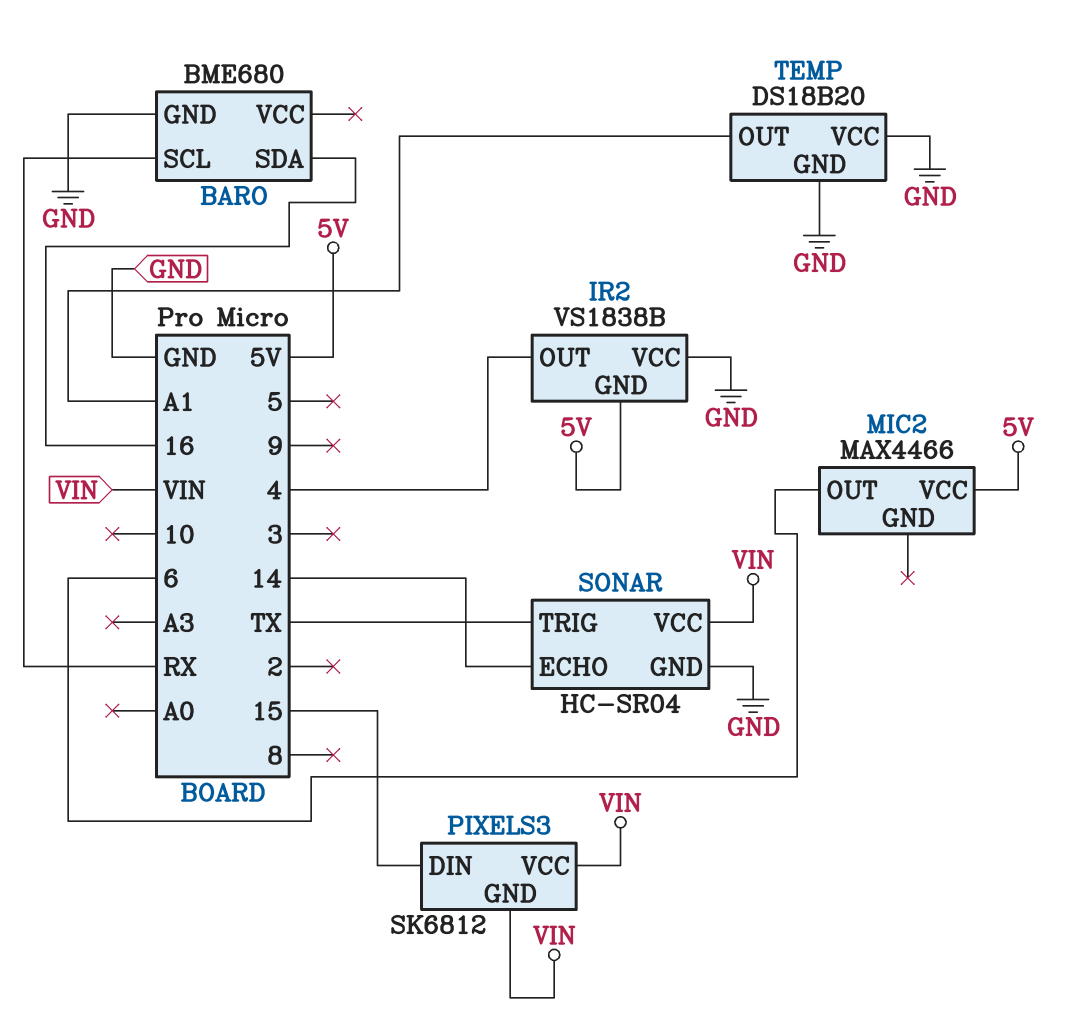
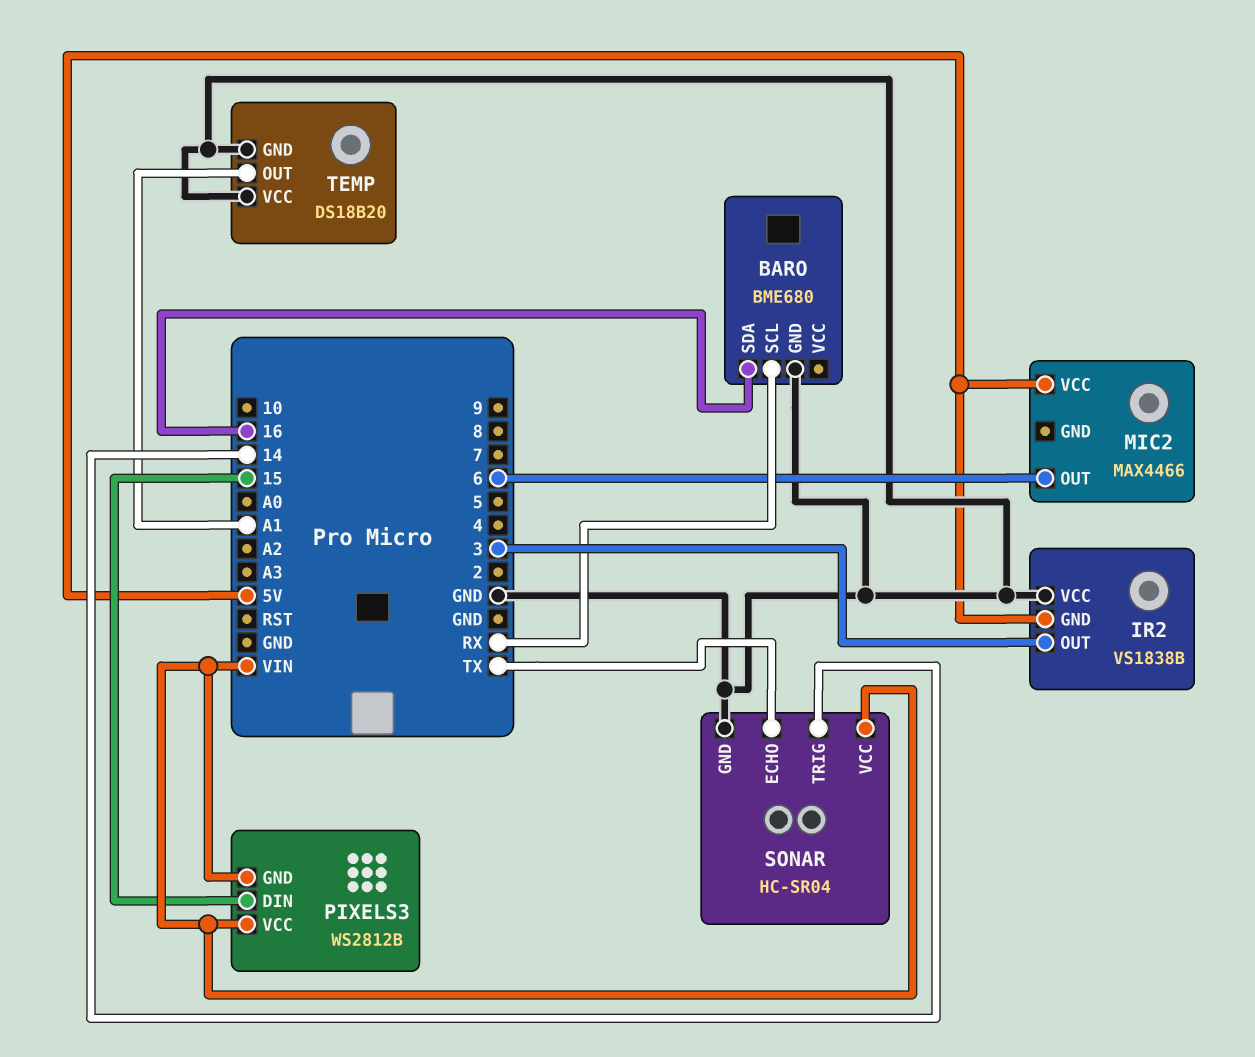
IR2 pin OUT: 4 -> 3
PIXELS3: SK6812 -> WS2812B
SONAR pin ECHO: 14 -> TX
SONAR pin TRIG: TX -> 14

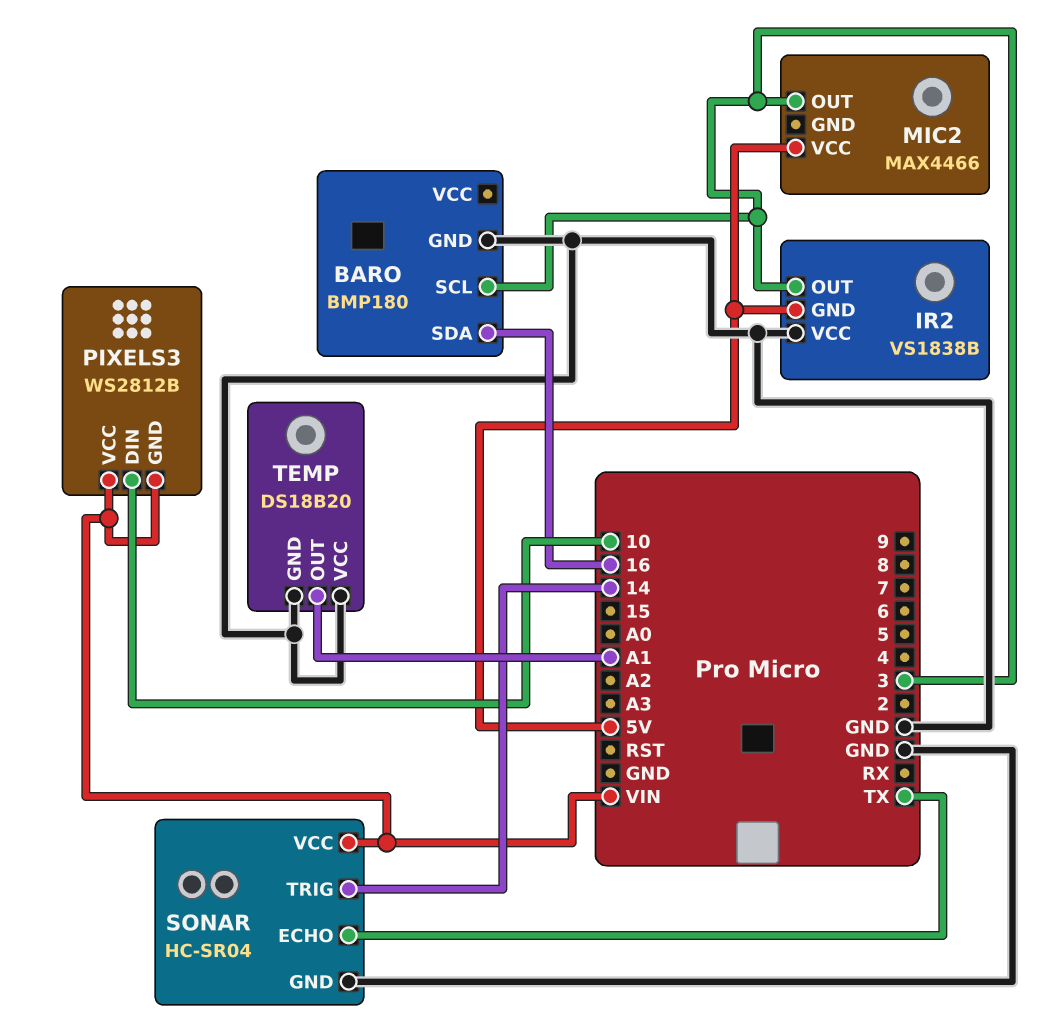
BARO: BME680 -> BMP180
BARO pin SCL: RX -> 3
MIC2 pin OUT: 6 -> 3
PIXELS3 pin DIN: 15 -> 10

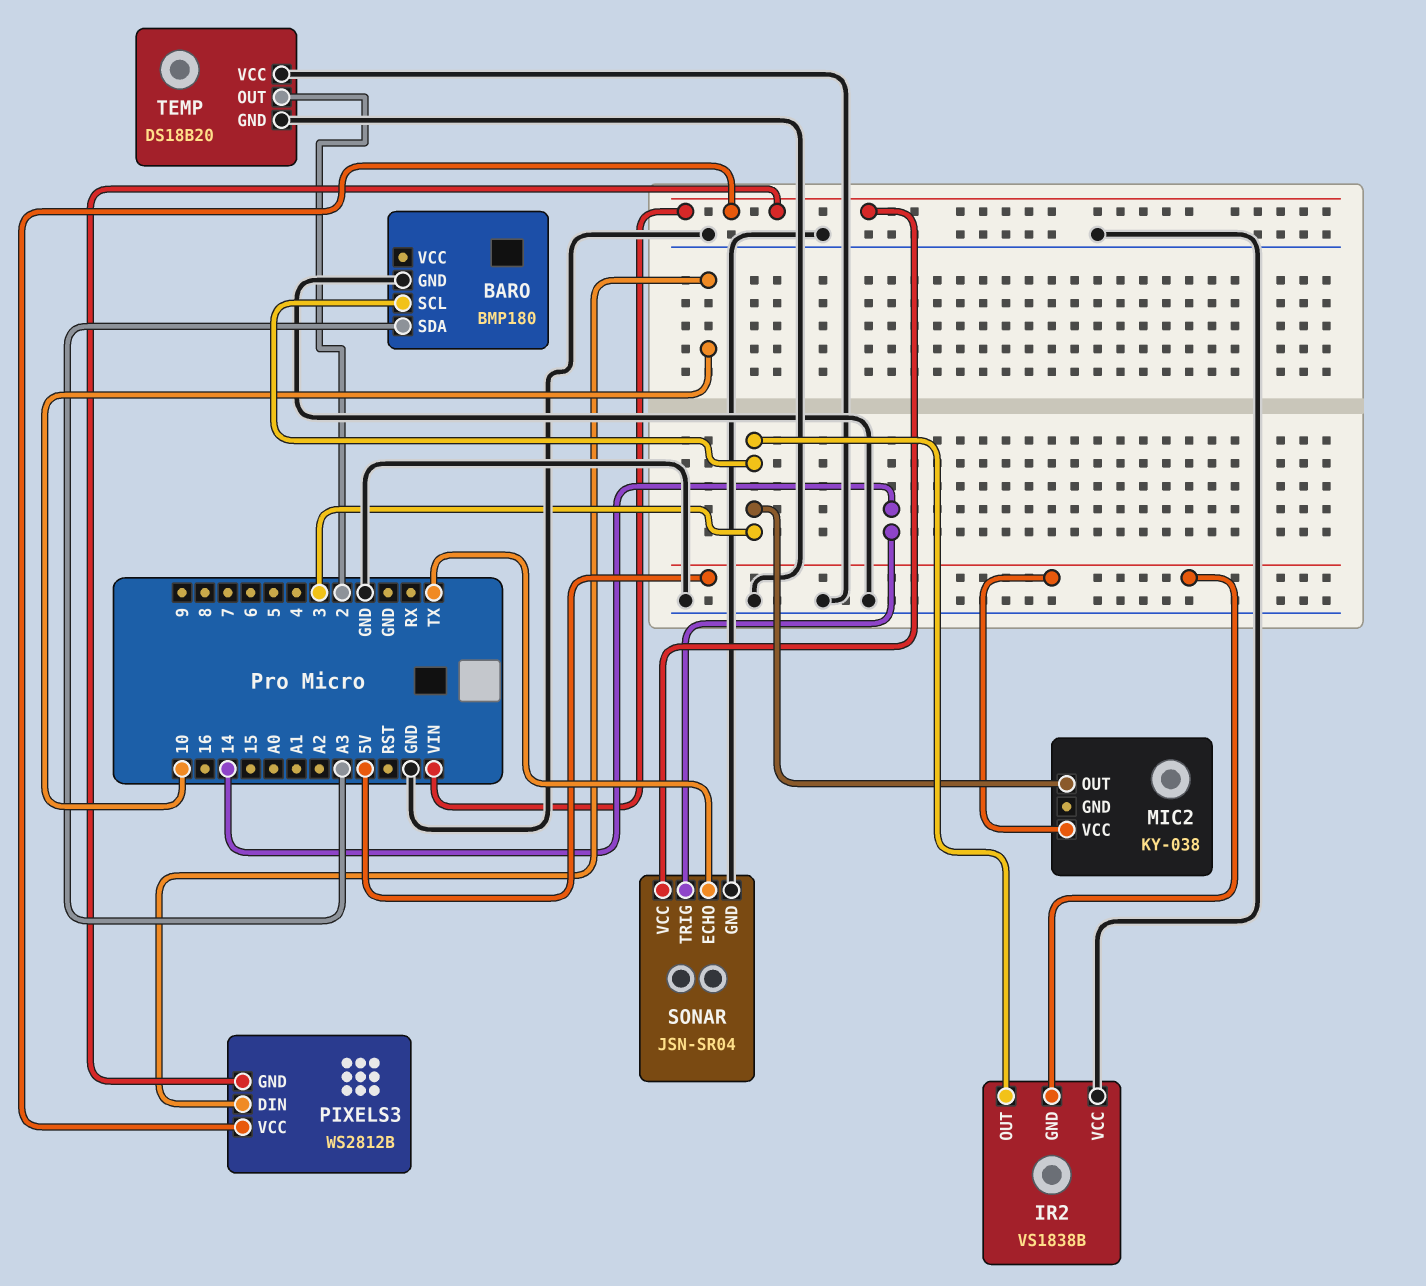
BARO pin SDA: 16 -> A3
MIC2: MAX4466 -> KY-038
SONAR: HC-SR04 -> JSN-SR04
TEMP pin OUT: A1 -> 2

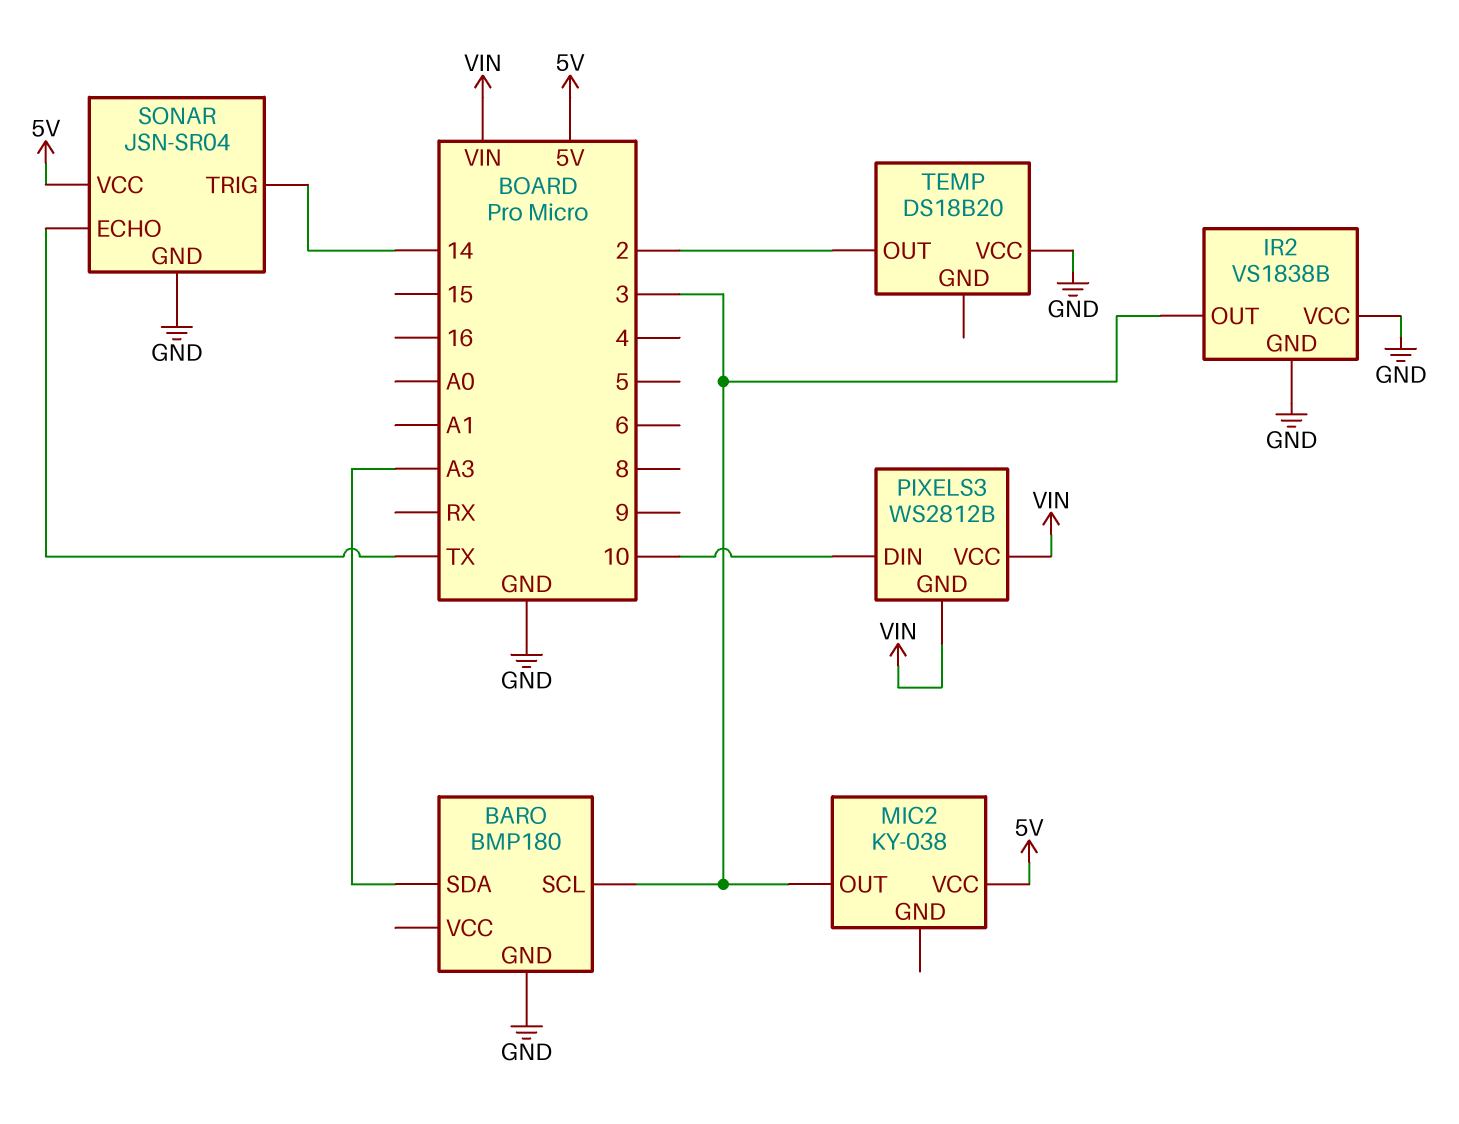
IR2 pin GND: 5V -> GND
SONAR pin VCC: VIN -> 5V
TEMP pin GND: GND -> none

